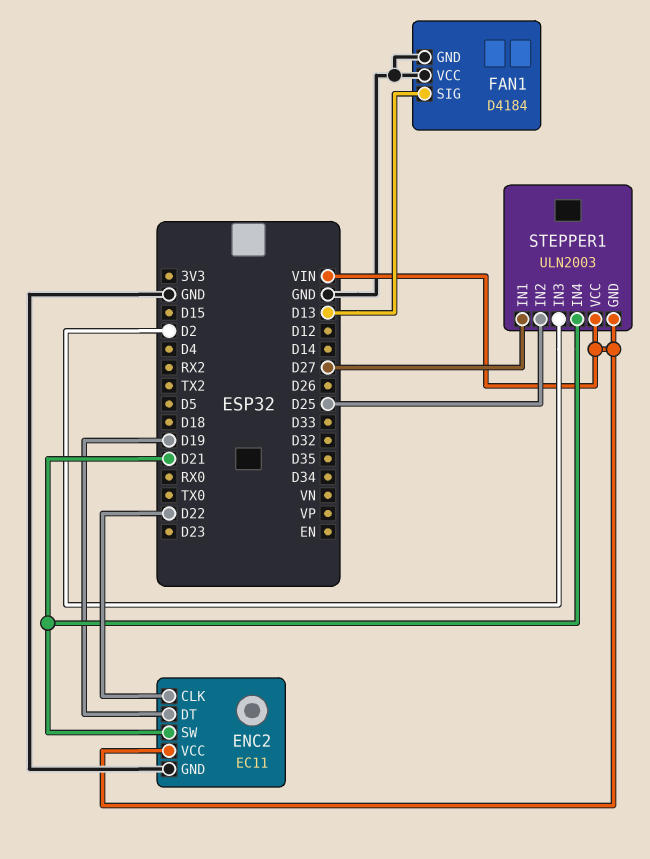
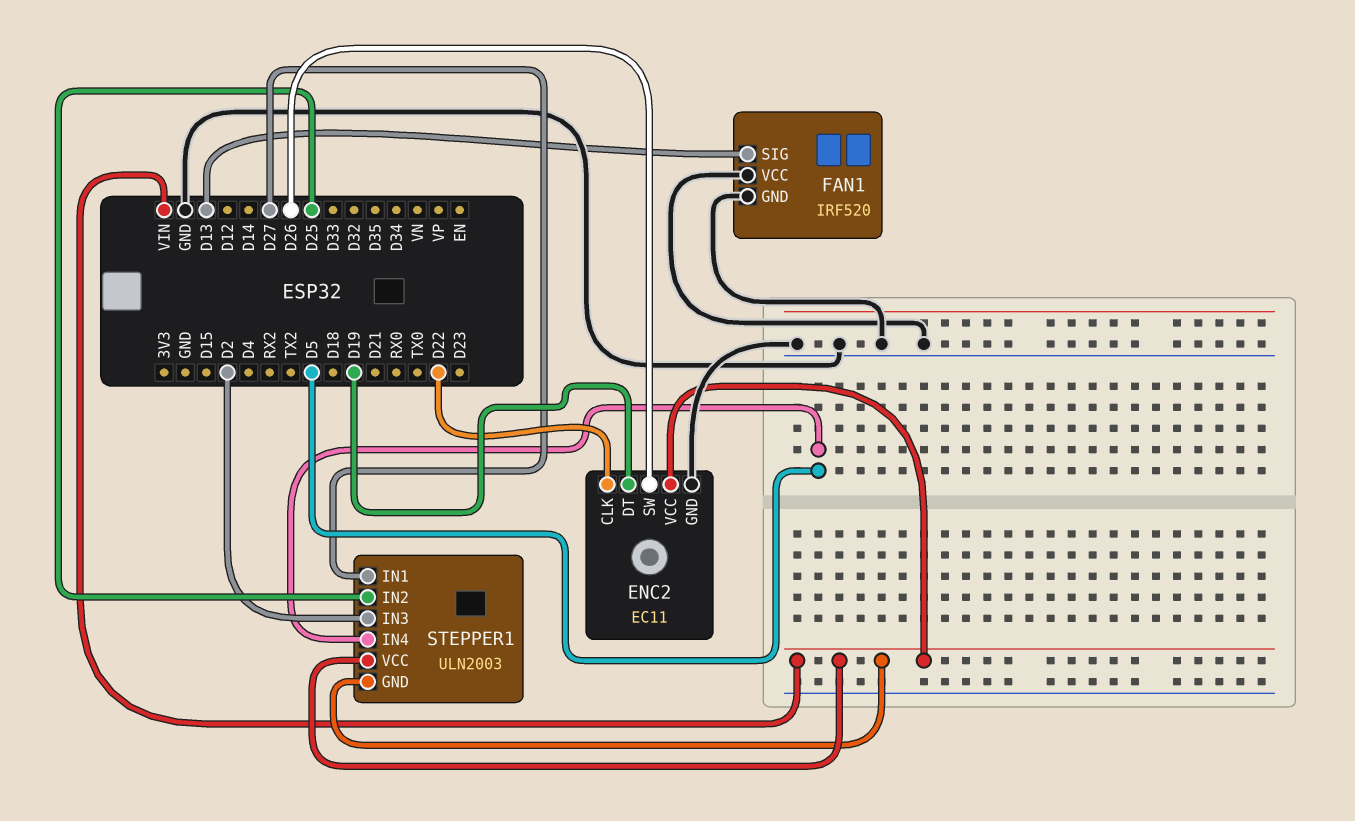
ENC2 pin SW: D21 -> D26
FAN1: D4184 -> IRF520
STEPPER1 pin IN4: D21 -> D5

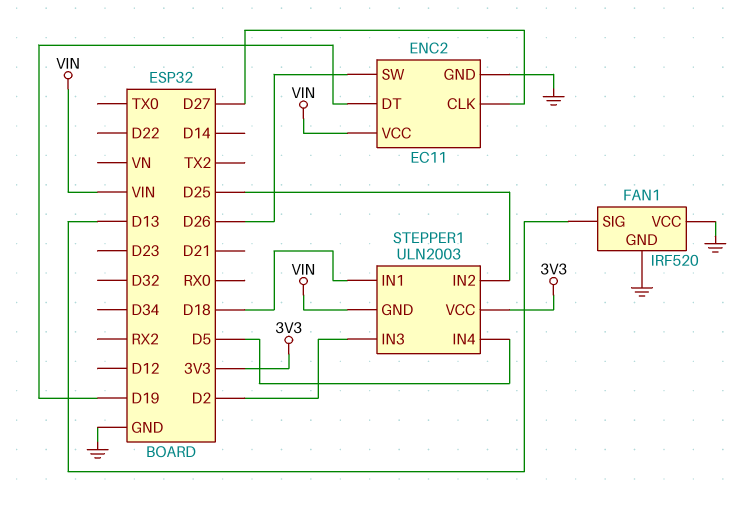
ENC2 pin CLK: D22 -> D27
STEPPER1 pin IN1: D27 -> D18
STEPPER1 pin VCC: VIN -> 3V3

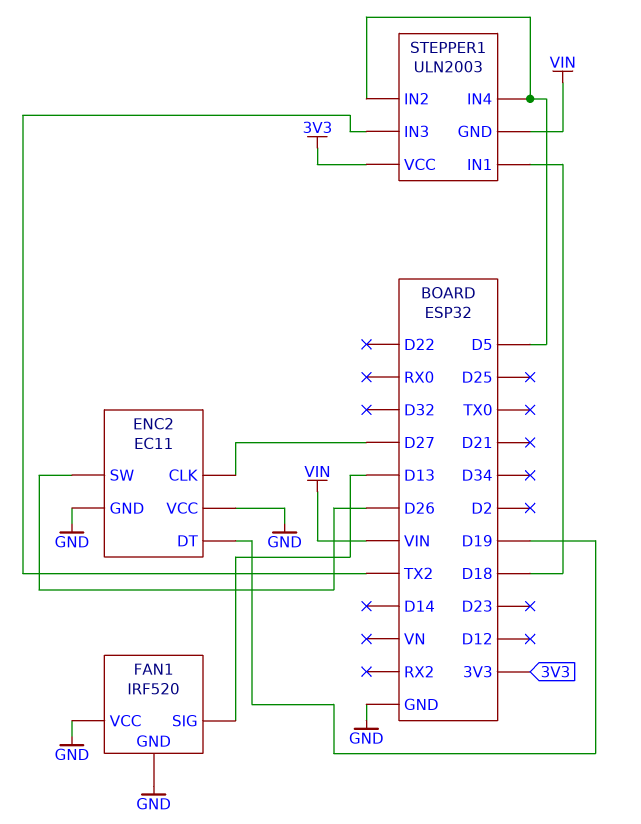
ENC2 pin VCC: VIN -> GND
STEPPER1 pin IN2: D25 -> D5
STEPPER1 pin IN3: D2 -> TX2

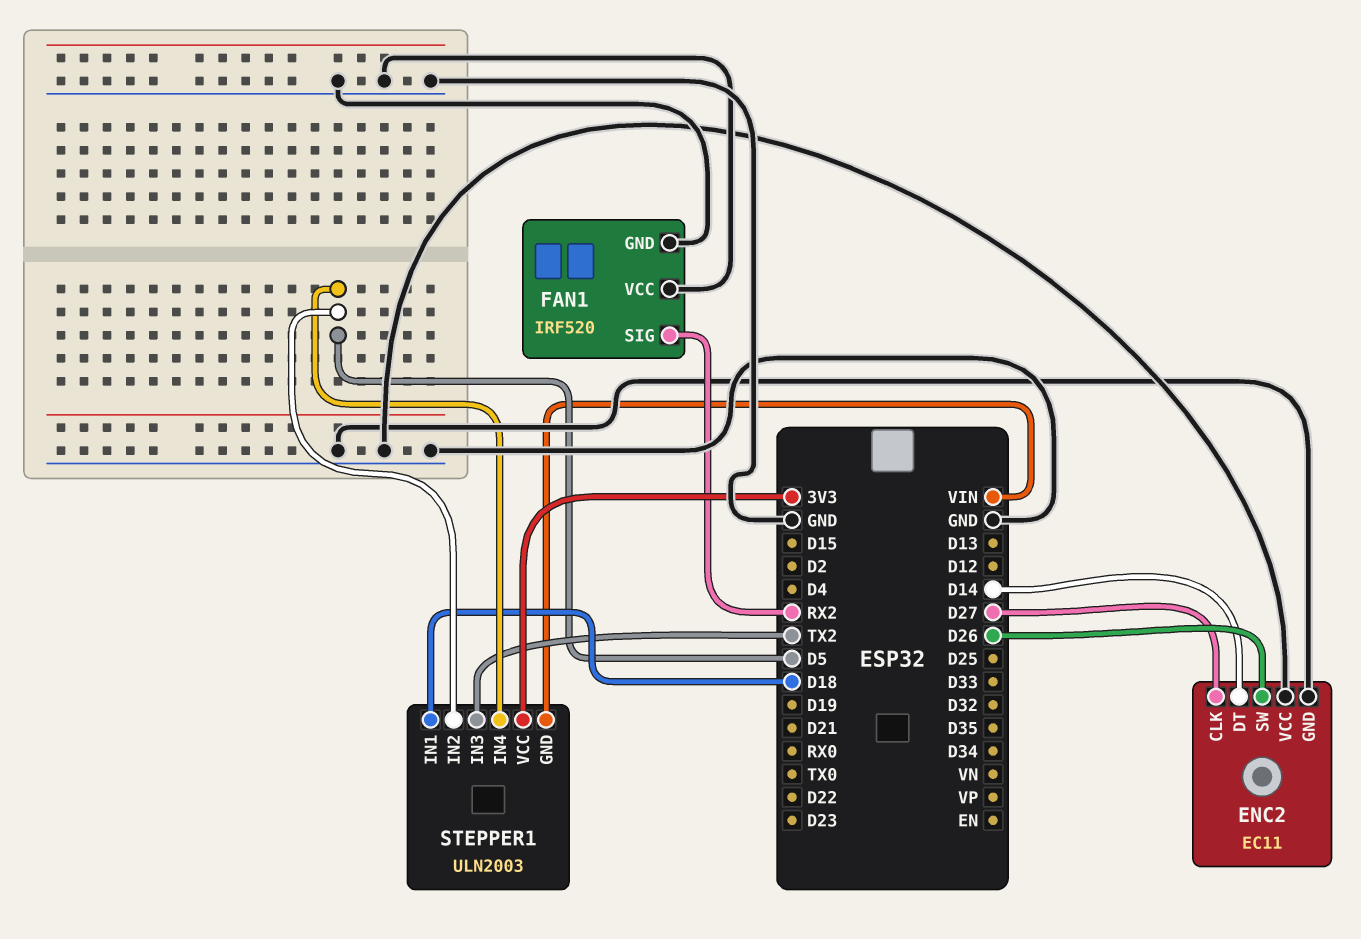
ENC2 pin DT: D19 -> D14
FAN1 pin SIG: D13 -> RX2

